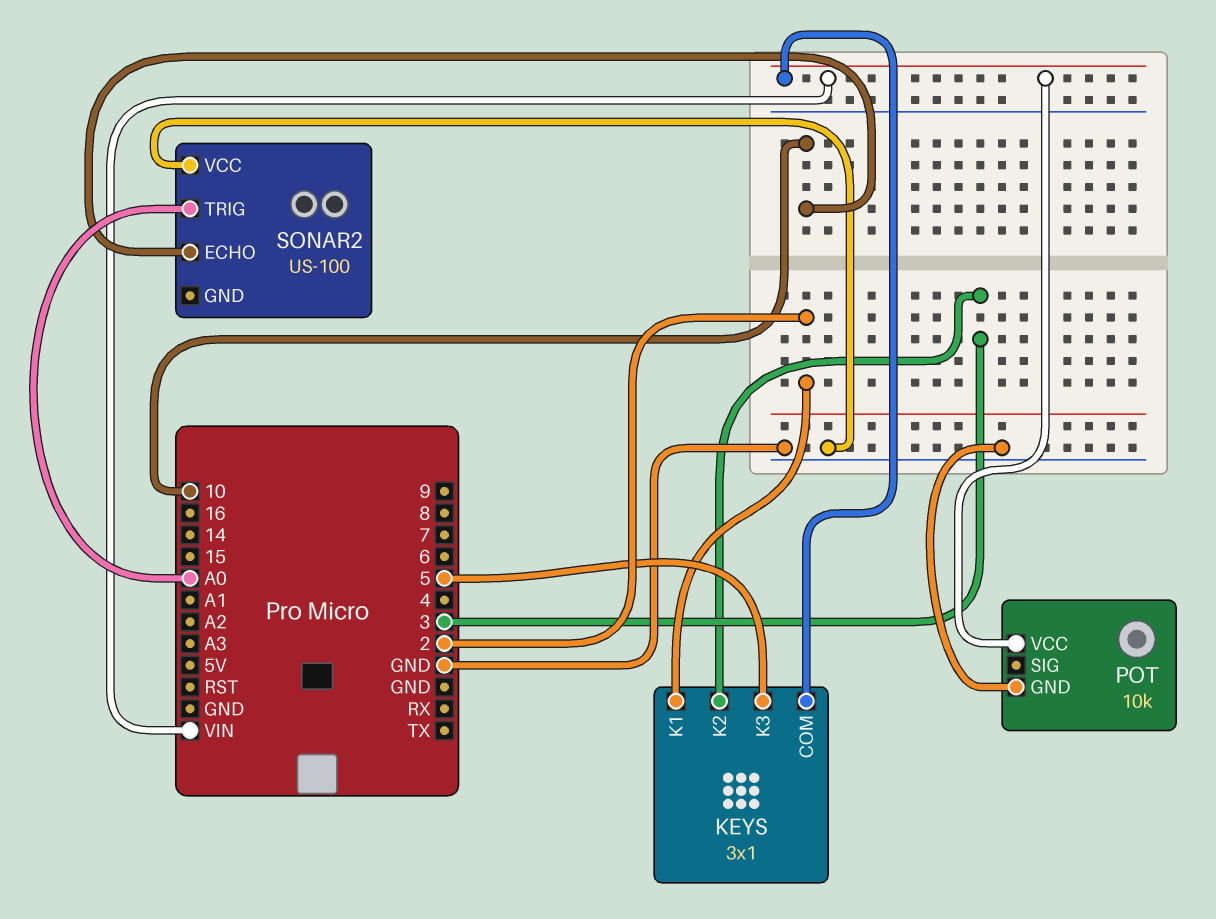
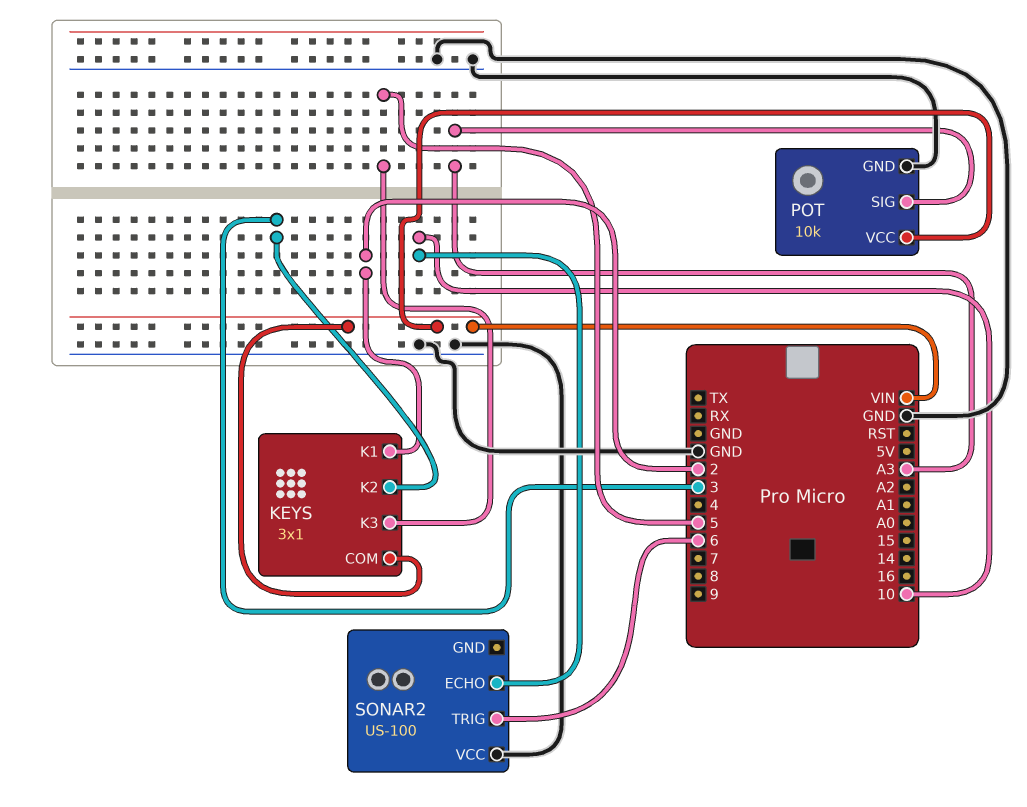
POT pin SIG: none -> A3
SONAR2 pin TRIG: A0 -> 6

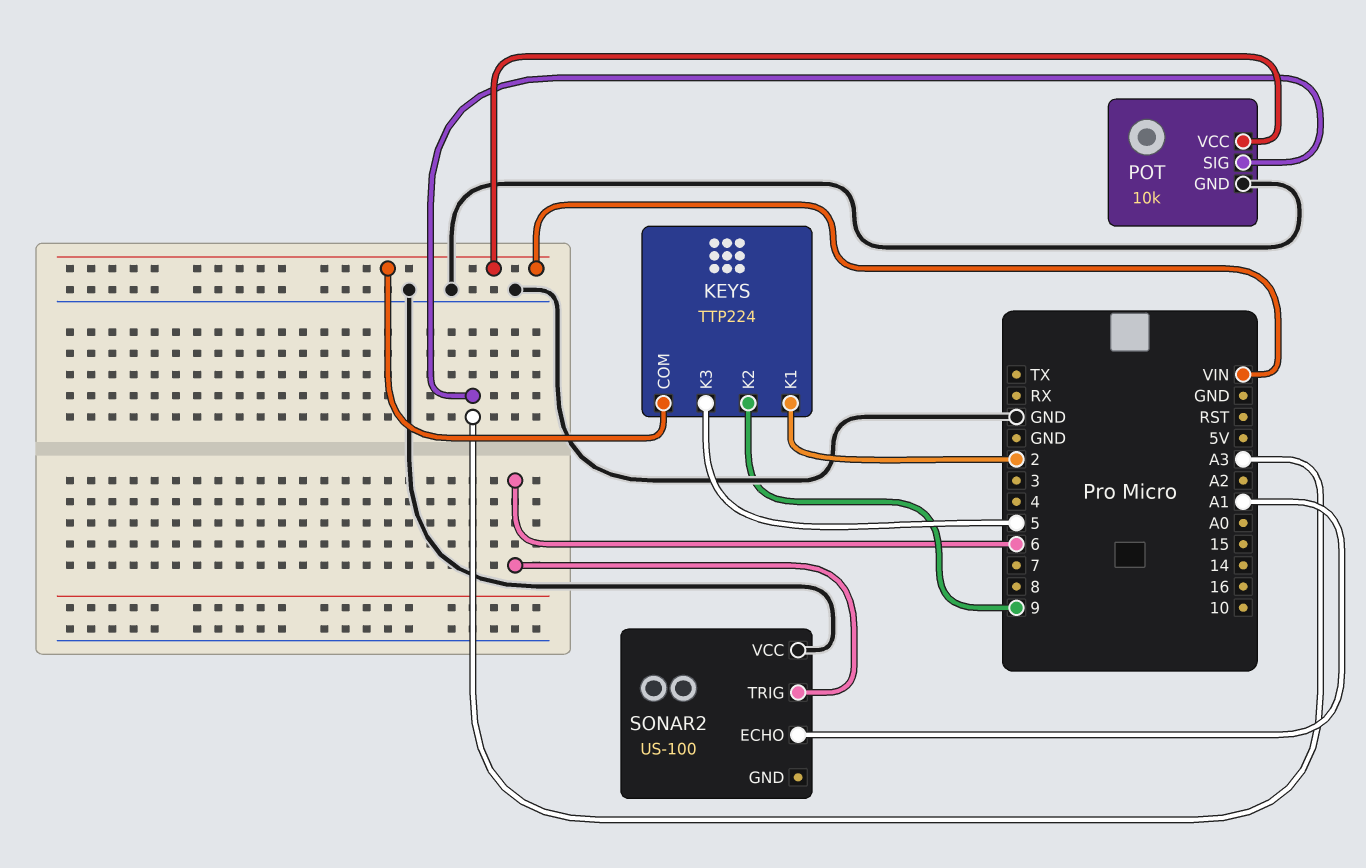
KEYS: 3x1 -> TTP224
KEYS pin K2: 3 -> 9
SONAR2 pin ECHO: 10 -> A1

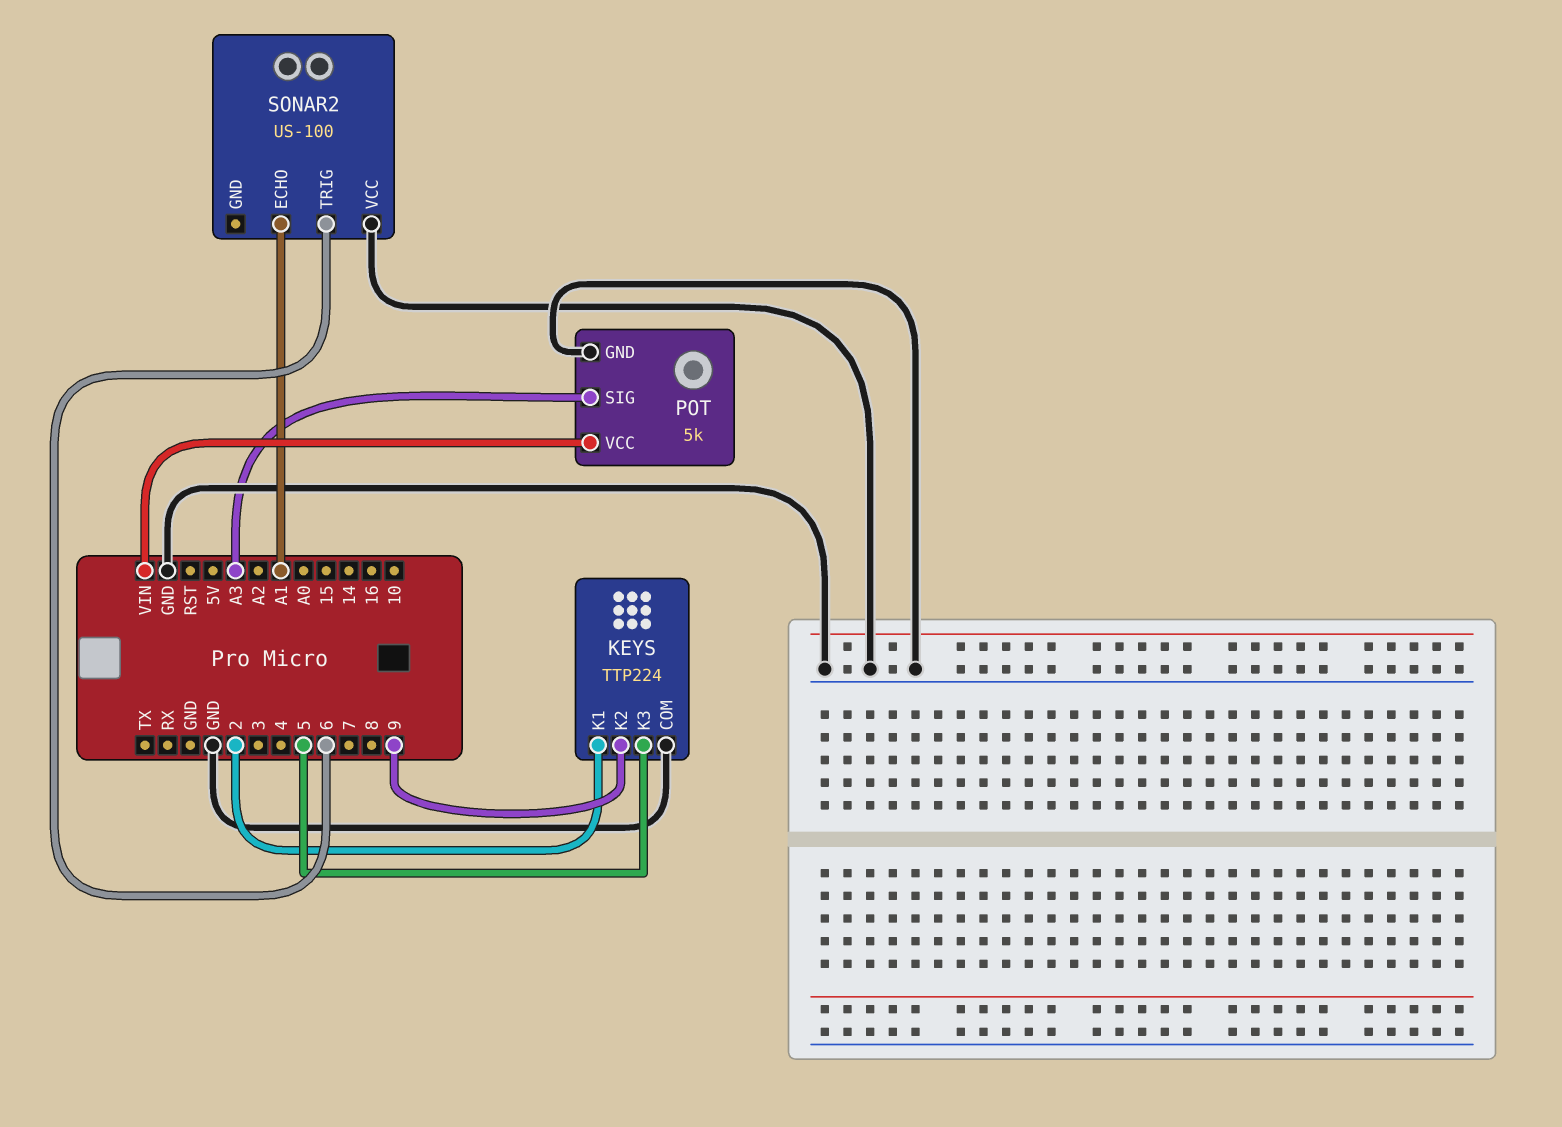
KEYS pin COM: VIN -> GND
POT: 10k -> 5k

